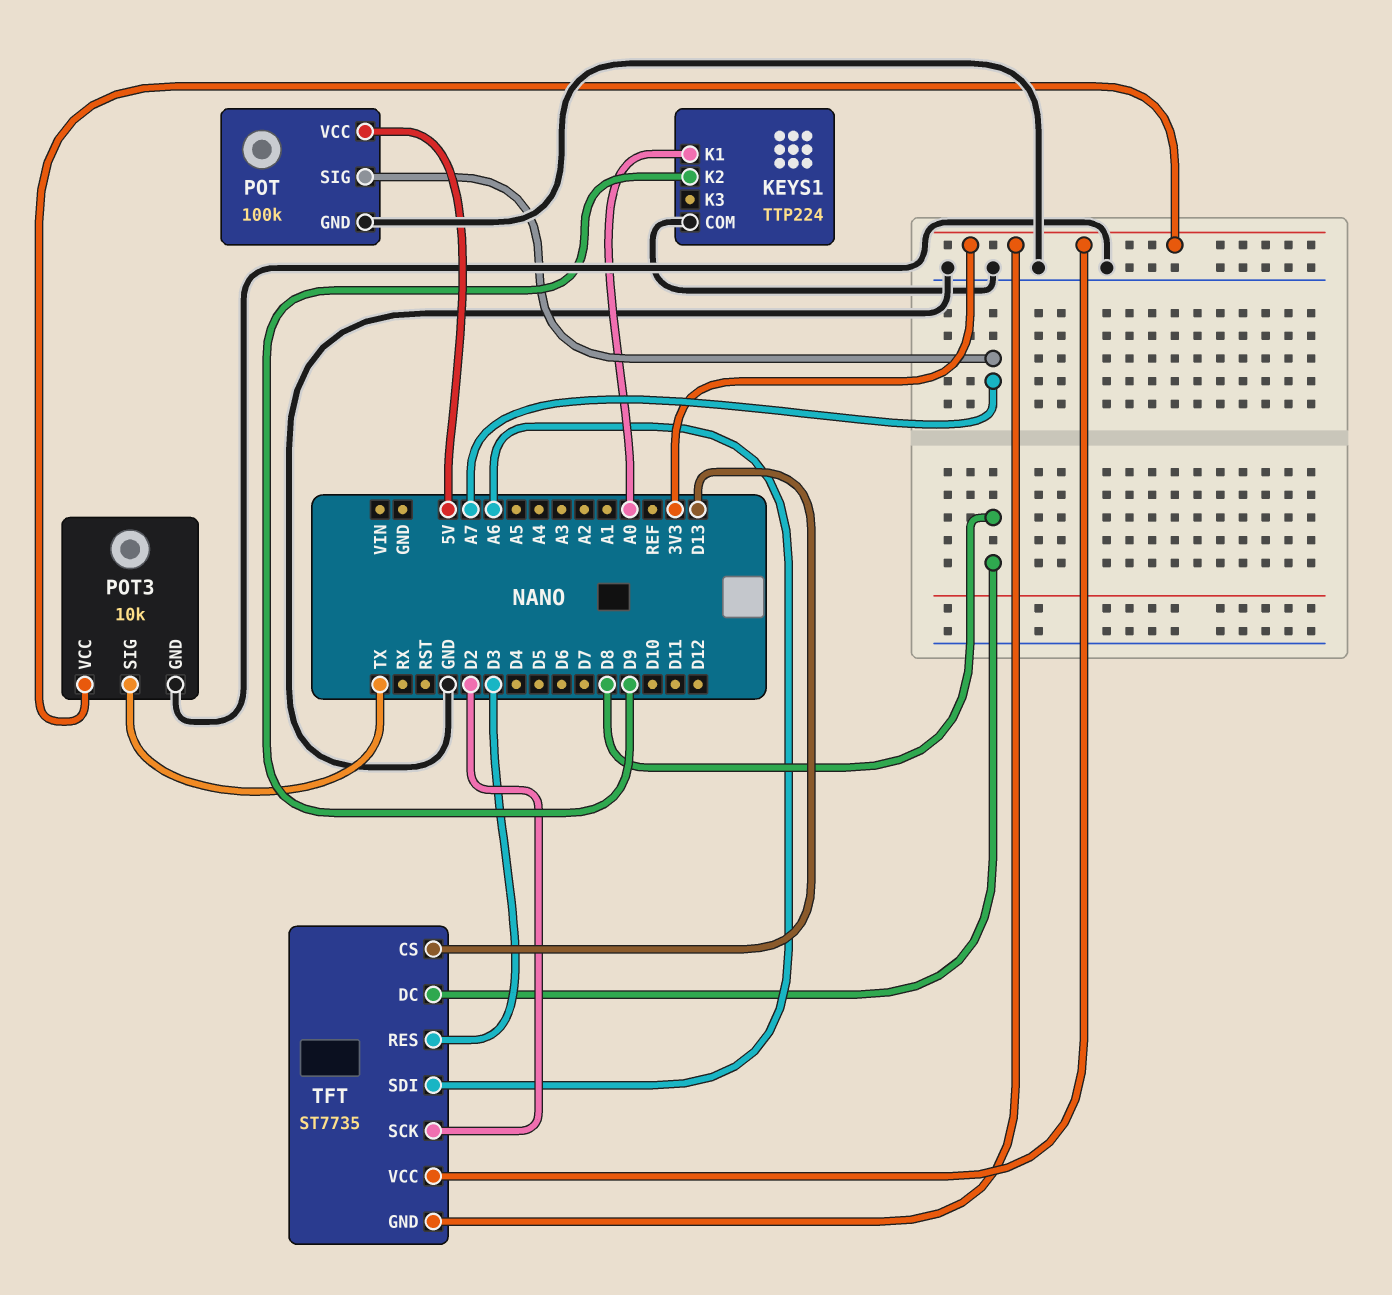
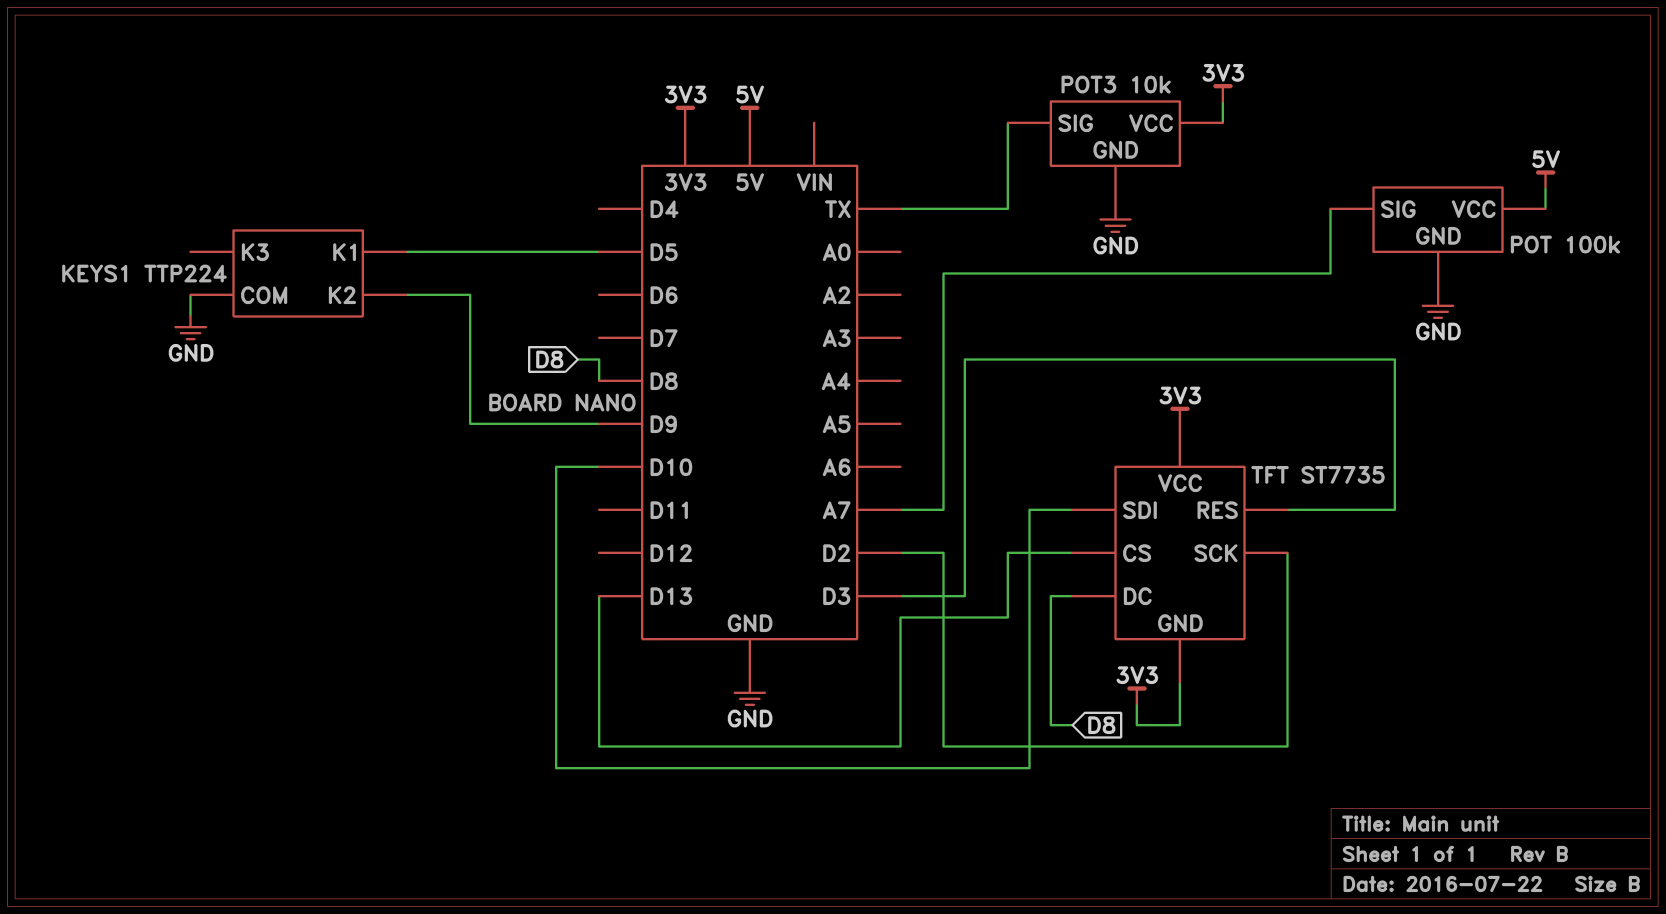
KEYS1 pin K1: A0 -> D5
TFT pin SDI: A6 -> D10

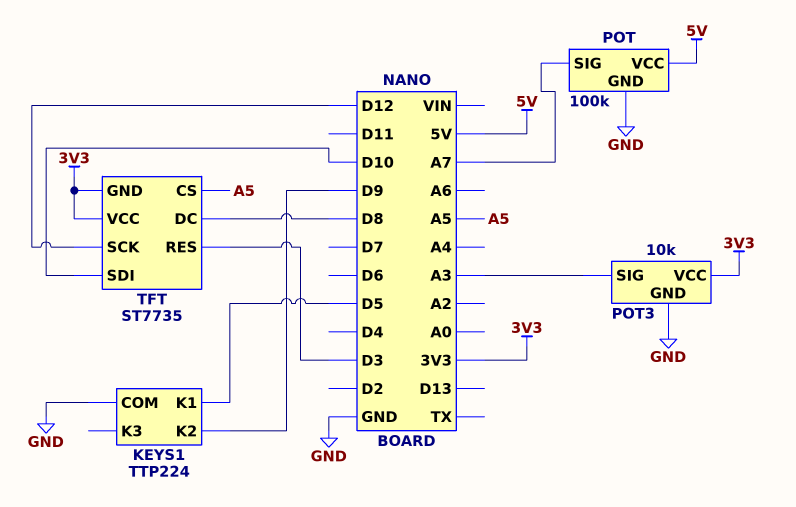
POT3 pin SIG: TX -> A3
TFT pin CS: D13 -> A5
TFT pin SCK: D2 -> D12

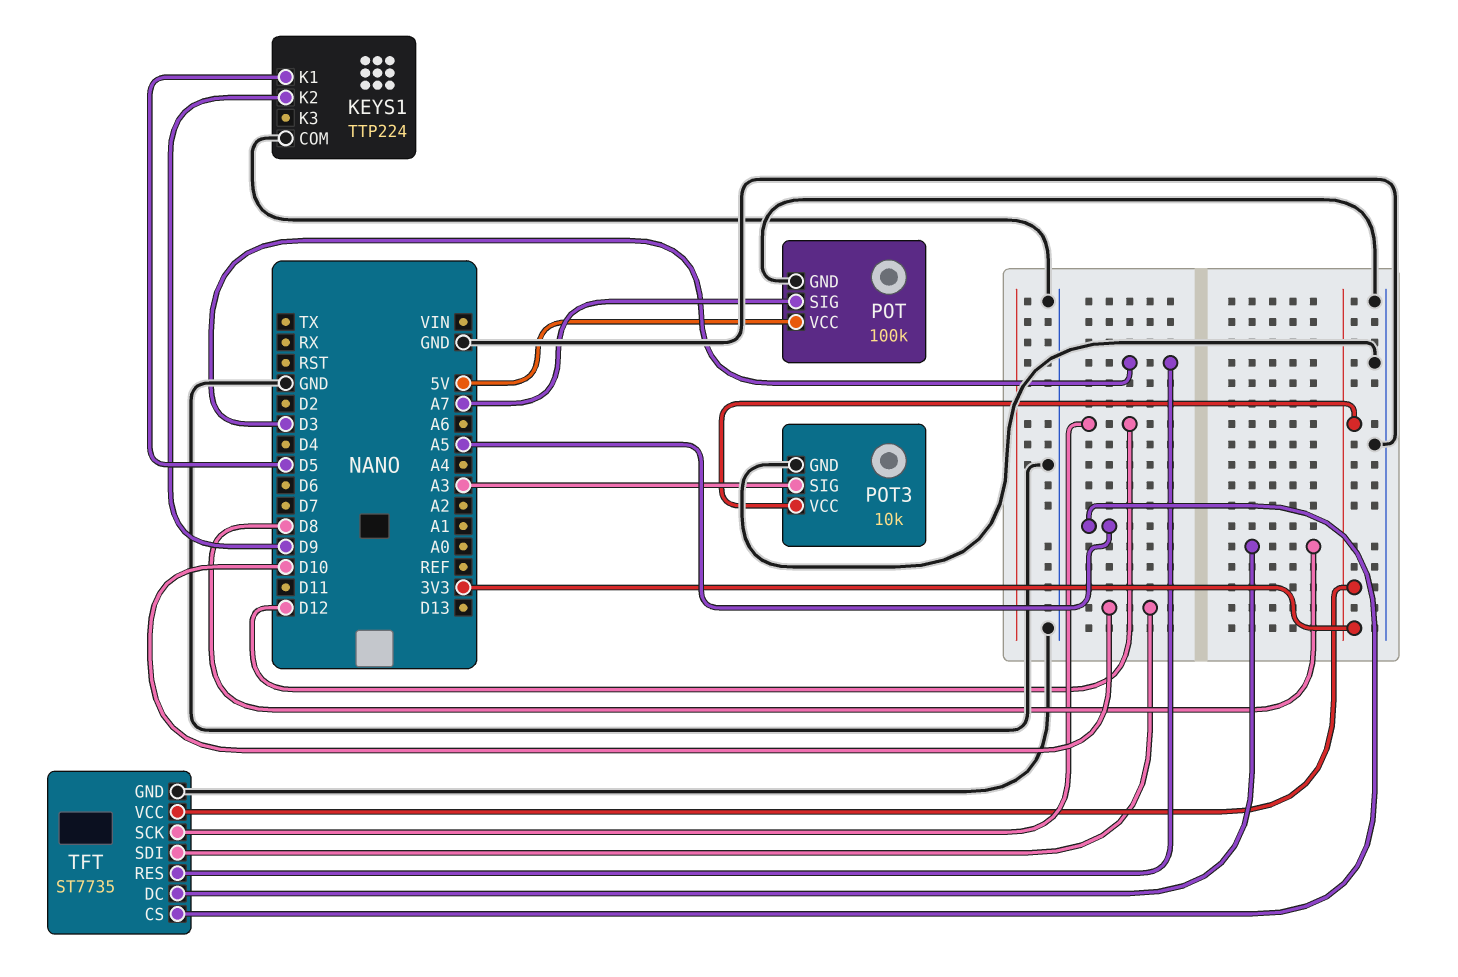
TFT pin GND: 3V3 -> GND

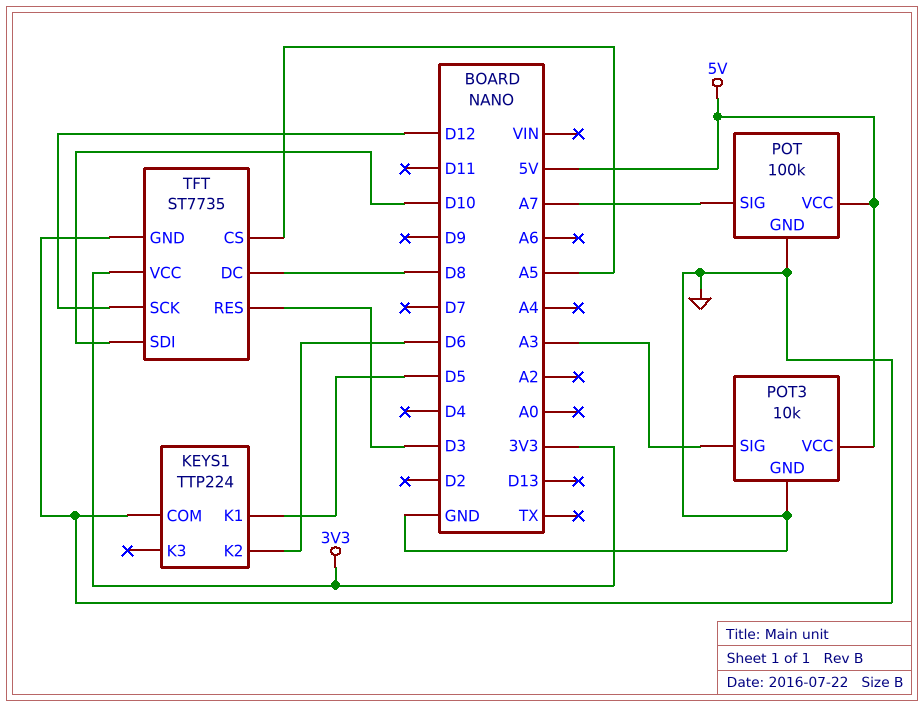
KEYS1 pin K2: D9 -> D6
POT3 pin VCC: 3V3 -> 5V

